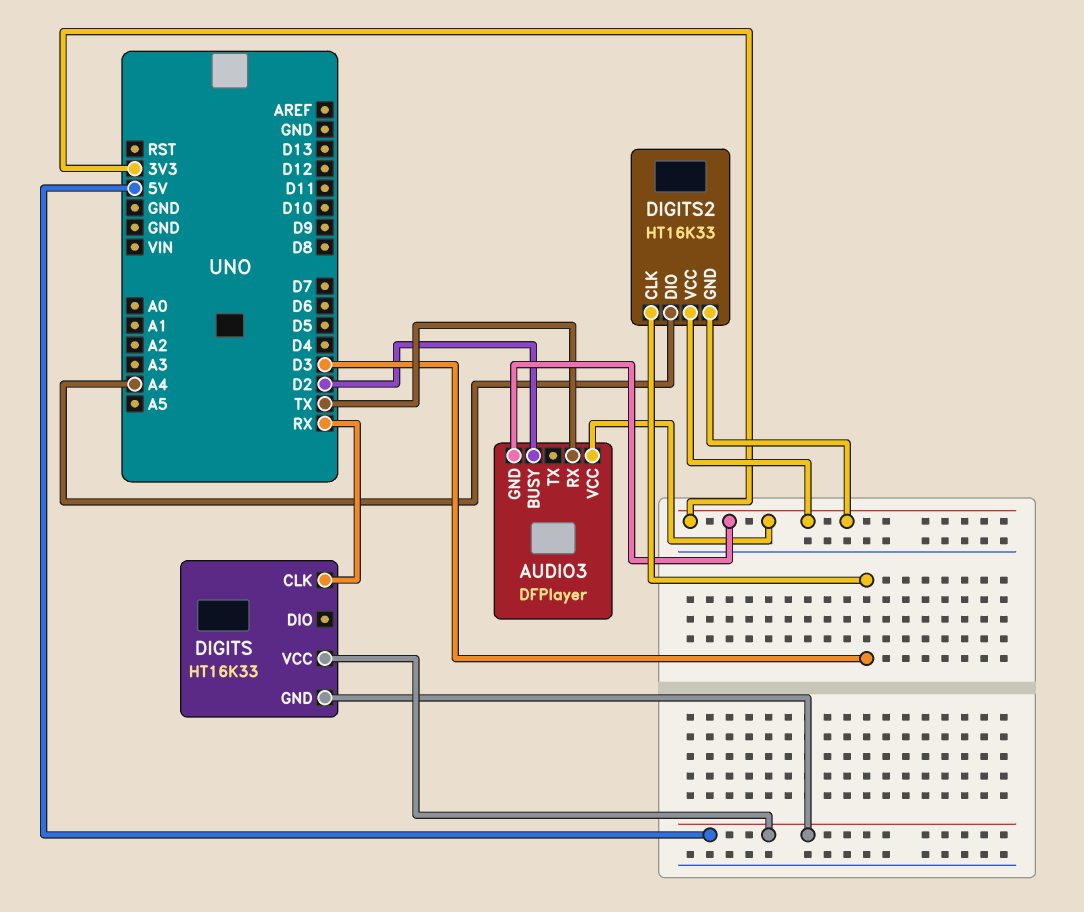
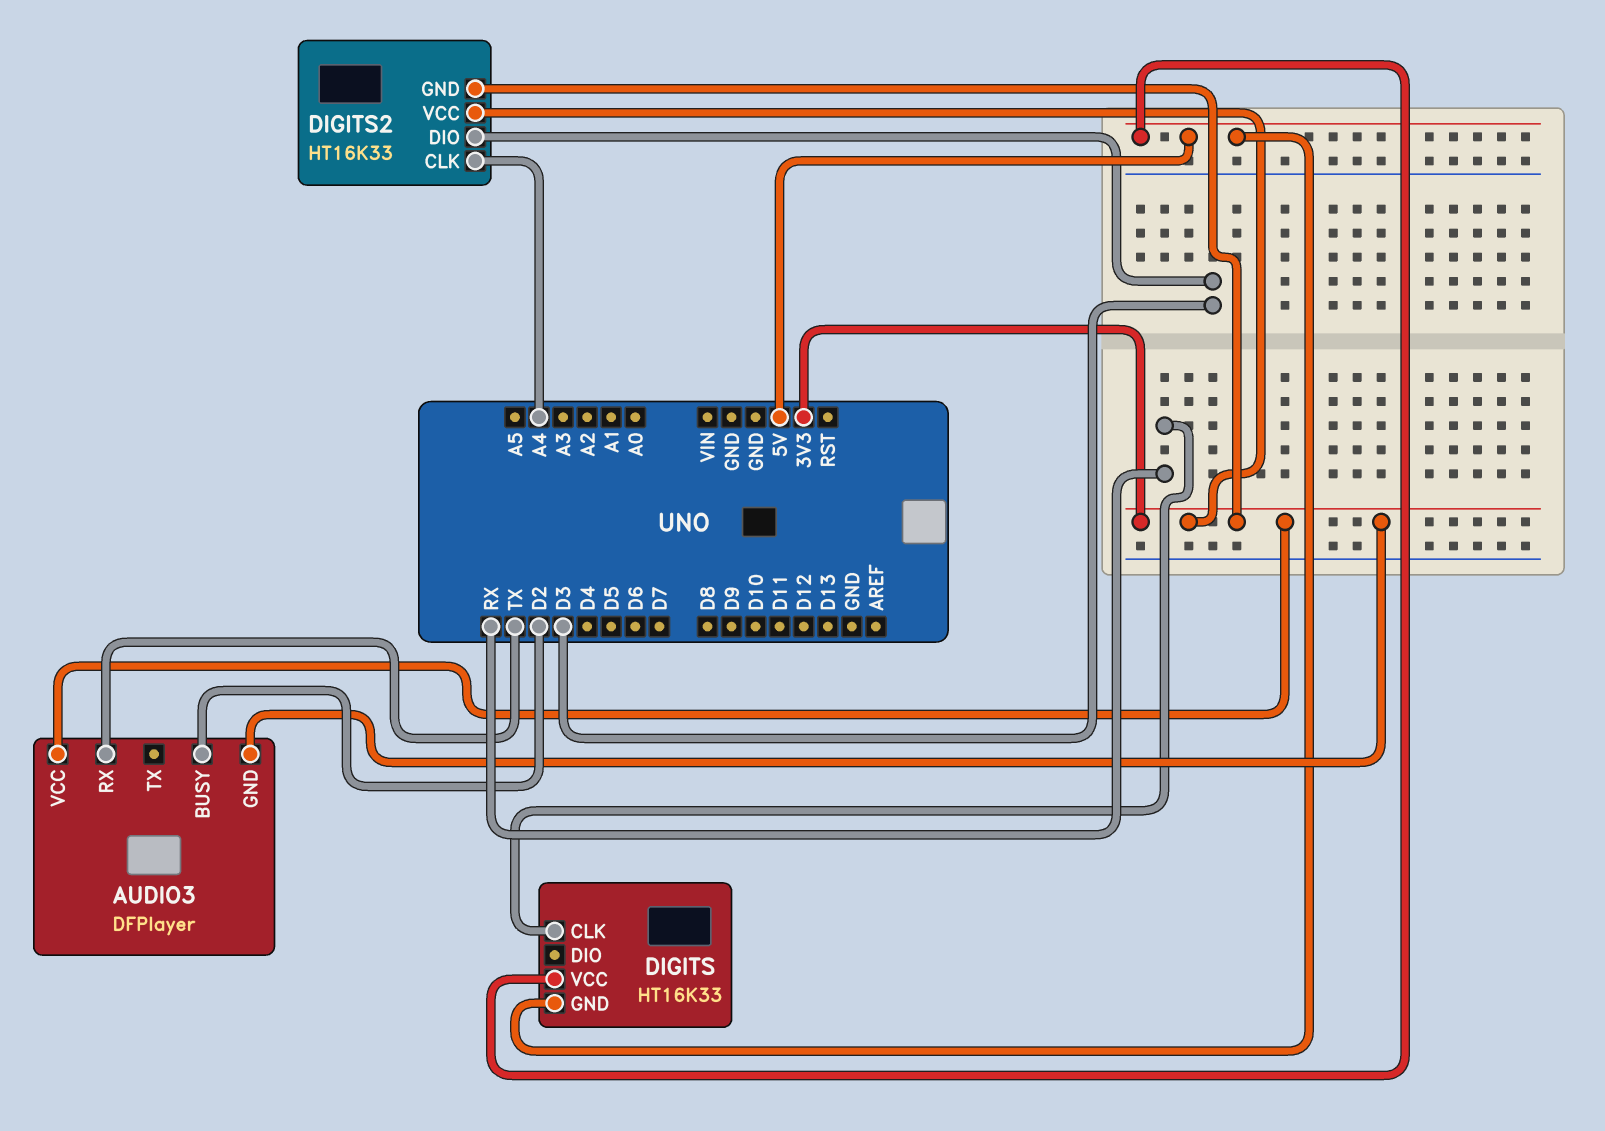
DIGITS2 pin CLK: D3 -> A4
DIGITS2 pin DIO: A4 -> D3

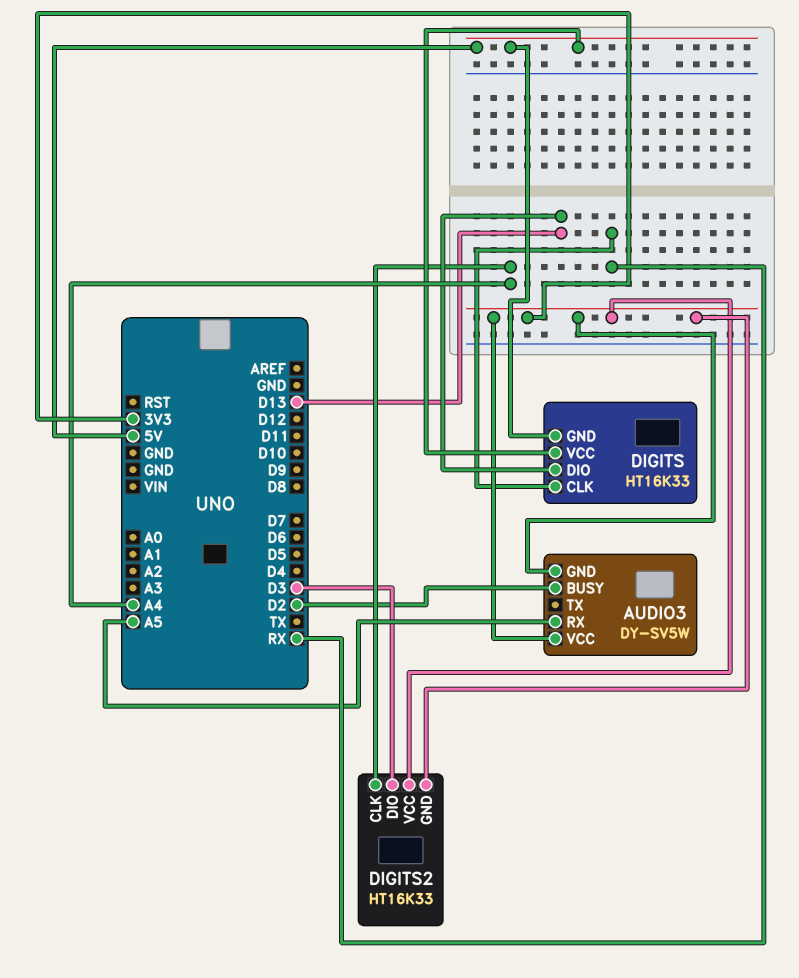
AUDIO3: DFPlayer -> DY-SV5W
AUDIO3 pin RX: TX -> A5
DIGITS pin DIO: none -> D13

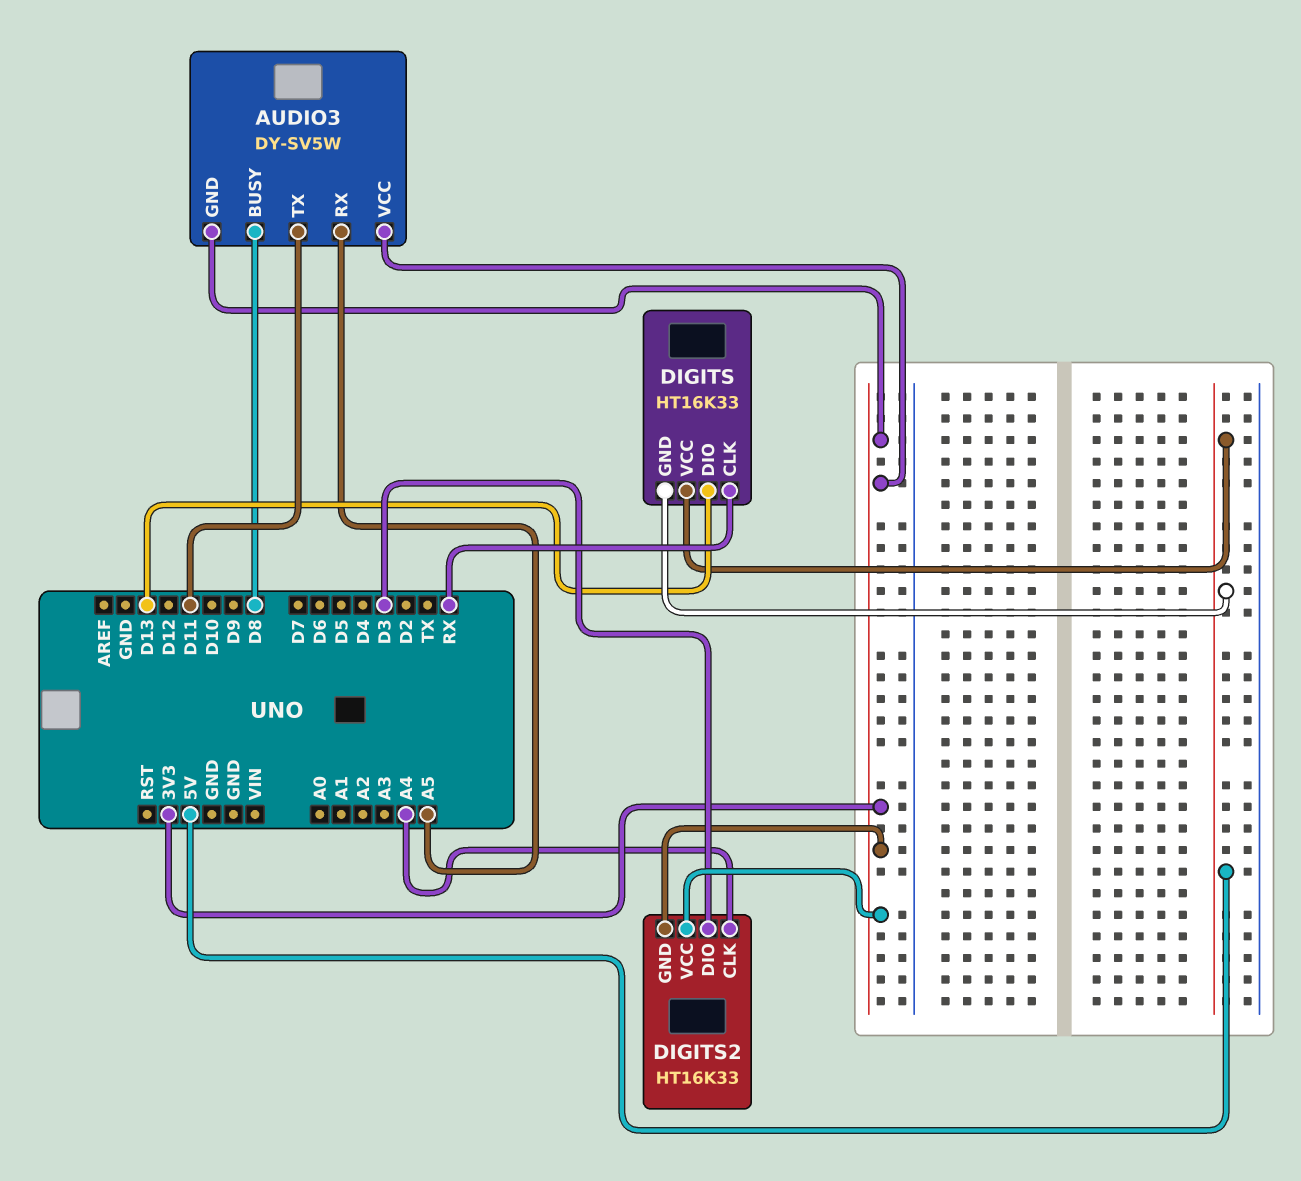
AUDIO3 pin BUSY: D2 -> D8
AUDIO3 pin TX: none -> D11

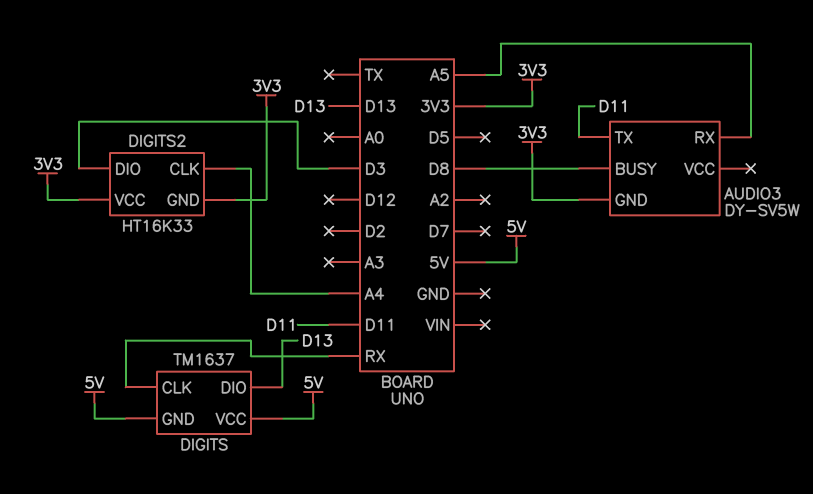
AUDIO3 pin VCC: 3V3 -> none
DIGITS: HT16K33 -> TM1637

